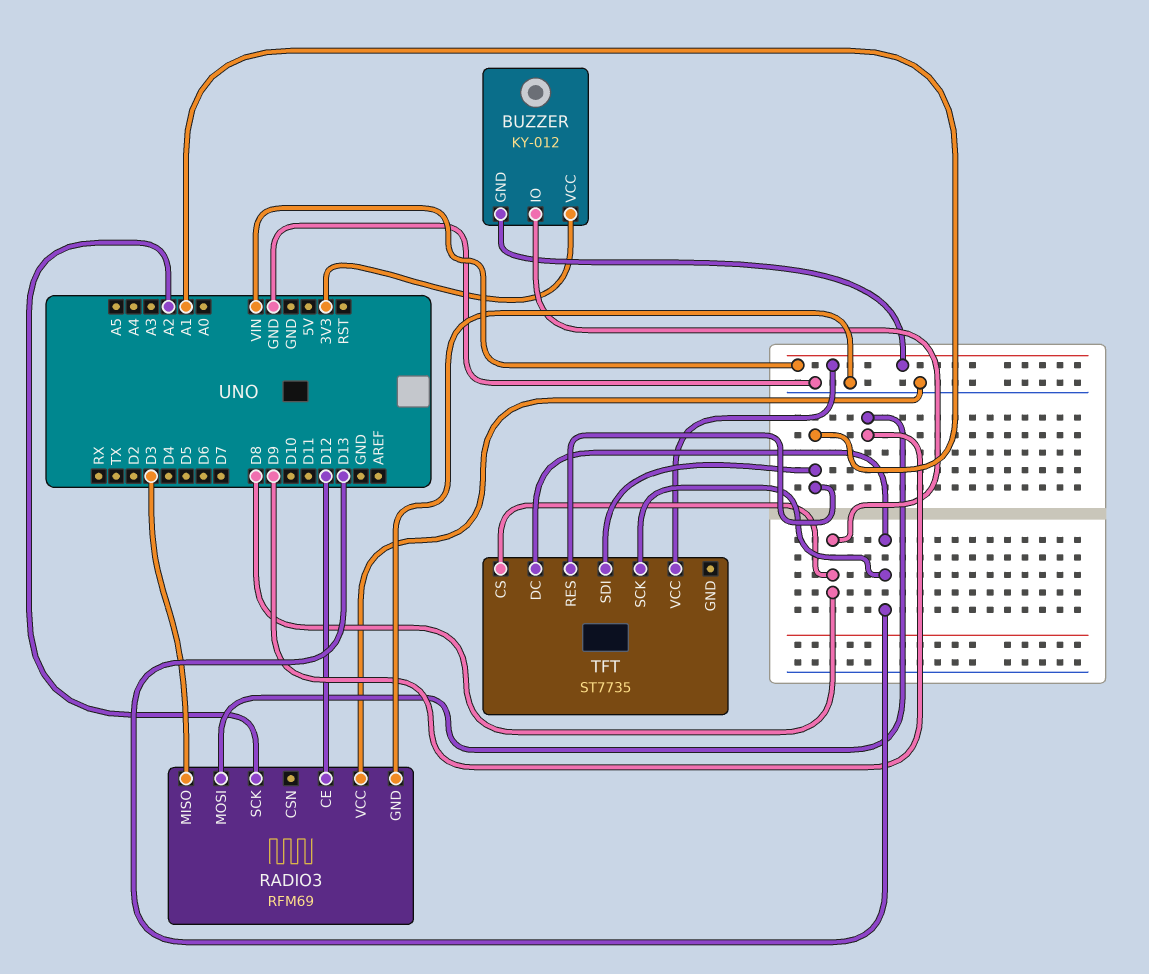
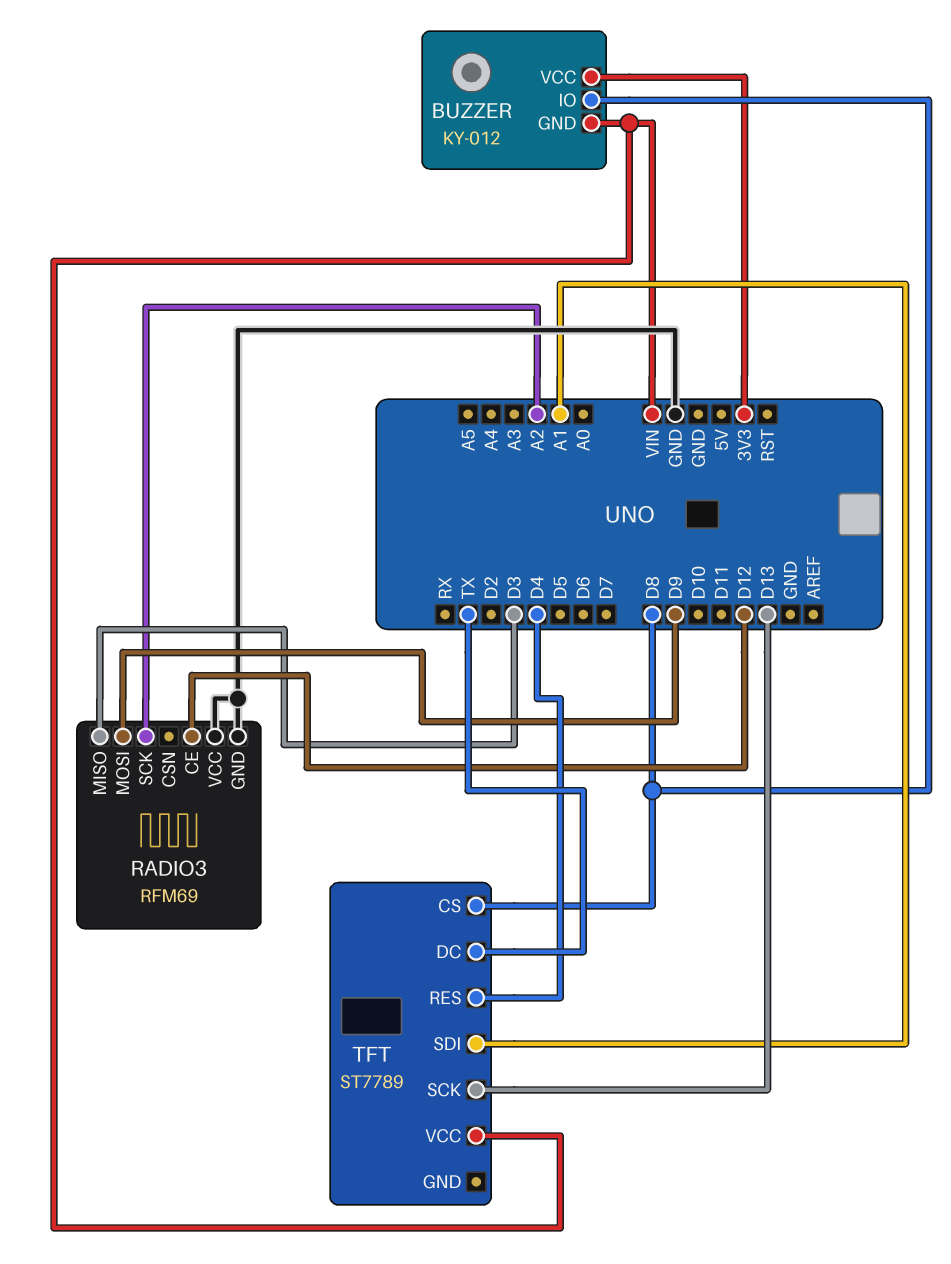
TFT: ST7735 -> ST7789
TFT pin DC: D13 -> TX
TFT pin RES: A1 -> D4

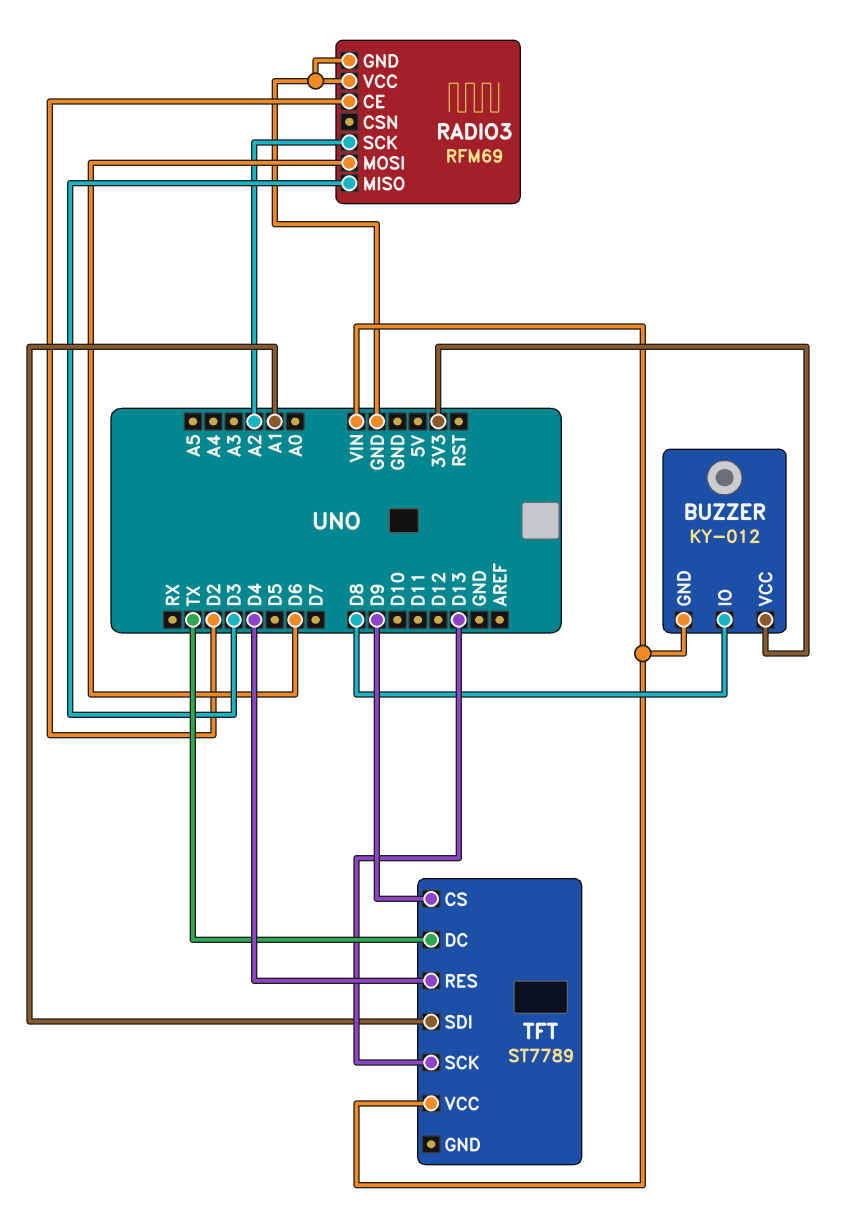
RADIO3 pin CE: D12 -> D2
RADIO3 pin MOSI: D9 -> D6
TFT pin CS: D8 -> D9

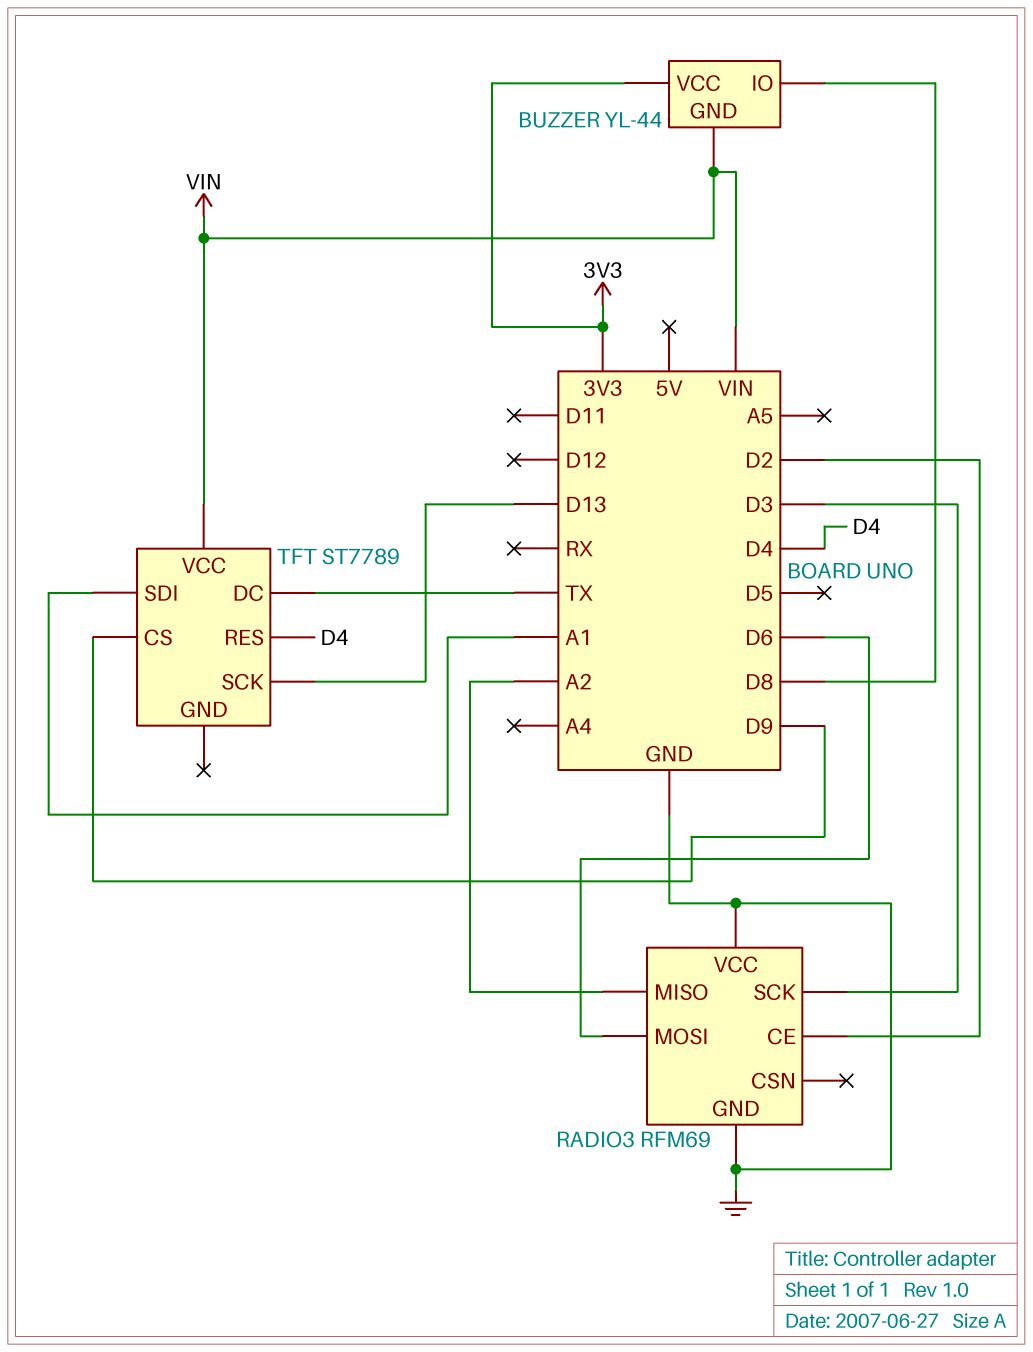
BUZZER: KY-012 -> YL-44
RADIO3 pin MISO: D3 -> A2
RADIO3 pin SCK: A2 -> D3

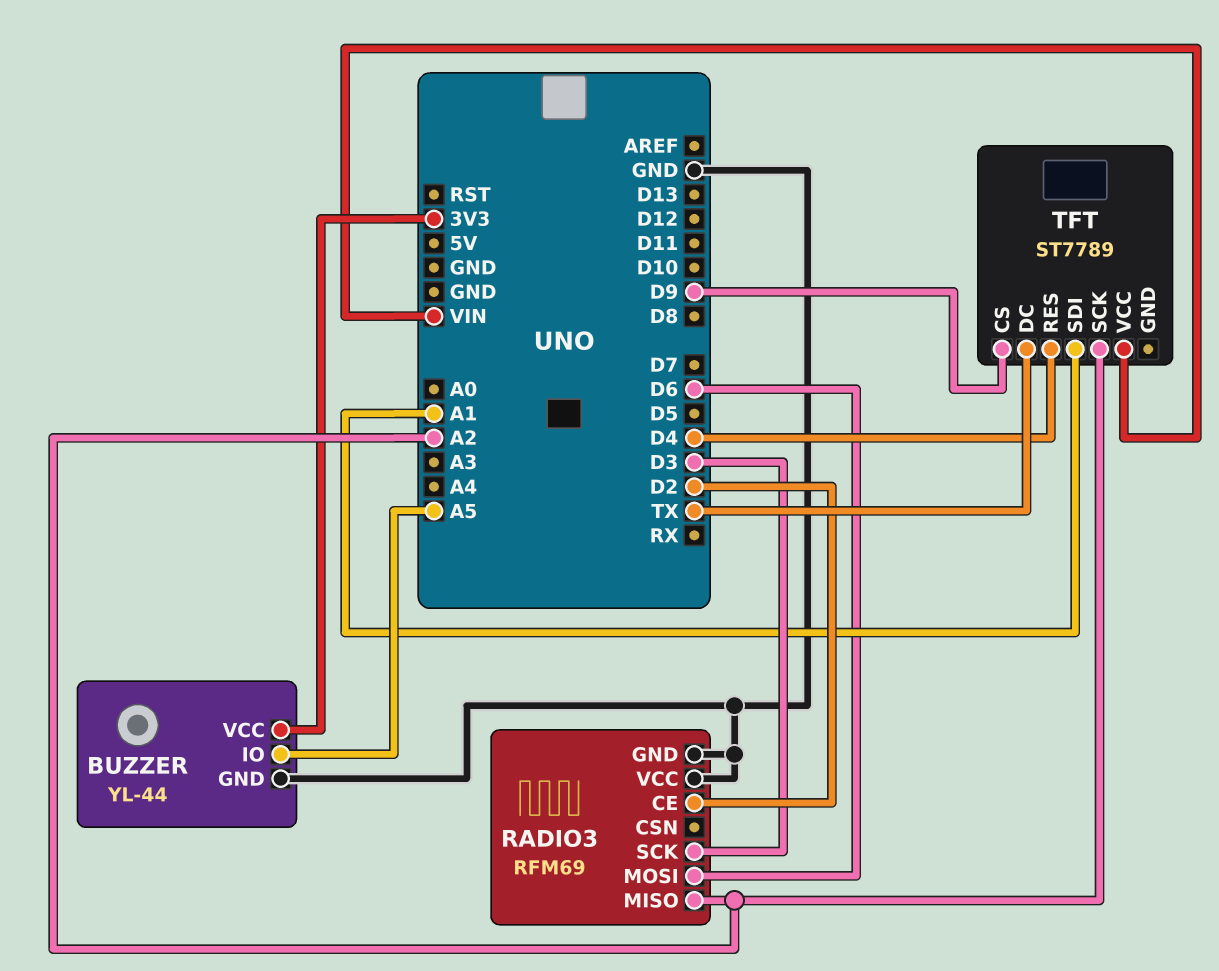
BUZZER pin GND: VIN -> GND
BUZZER pin IO: D8 -> A5
TFT pin SCK: D13 -> A2

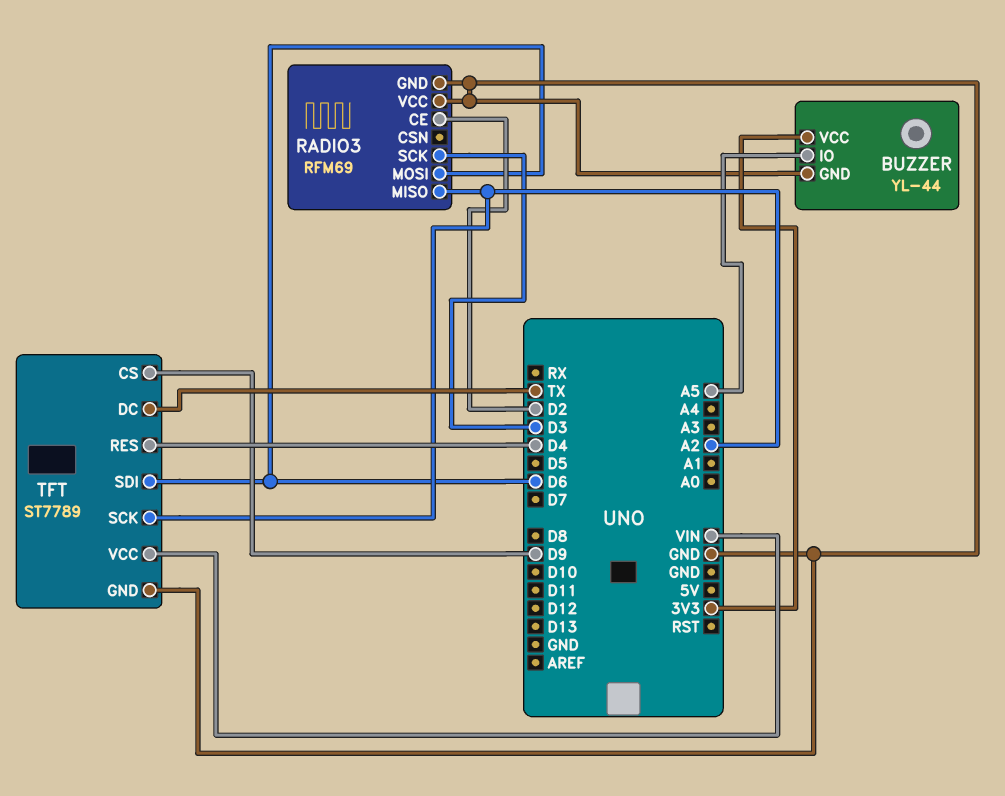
TFT pin GND: none -> GND
TFT pin SDI: A1 -> D6

